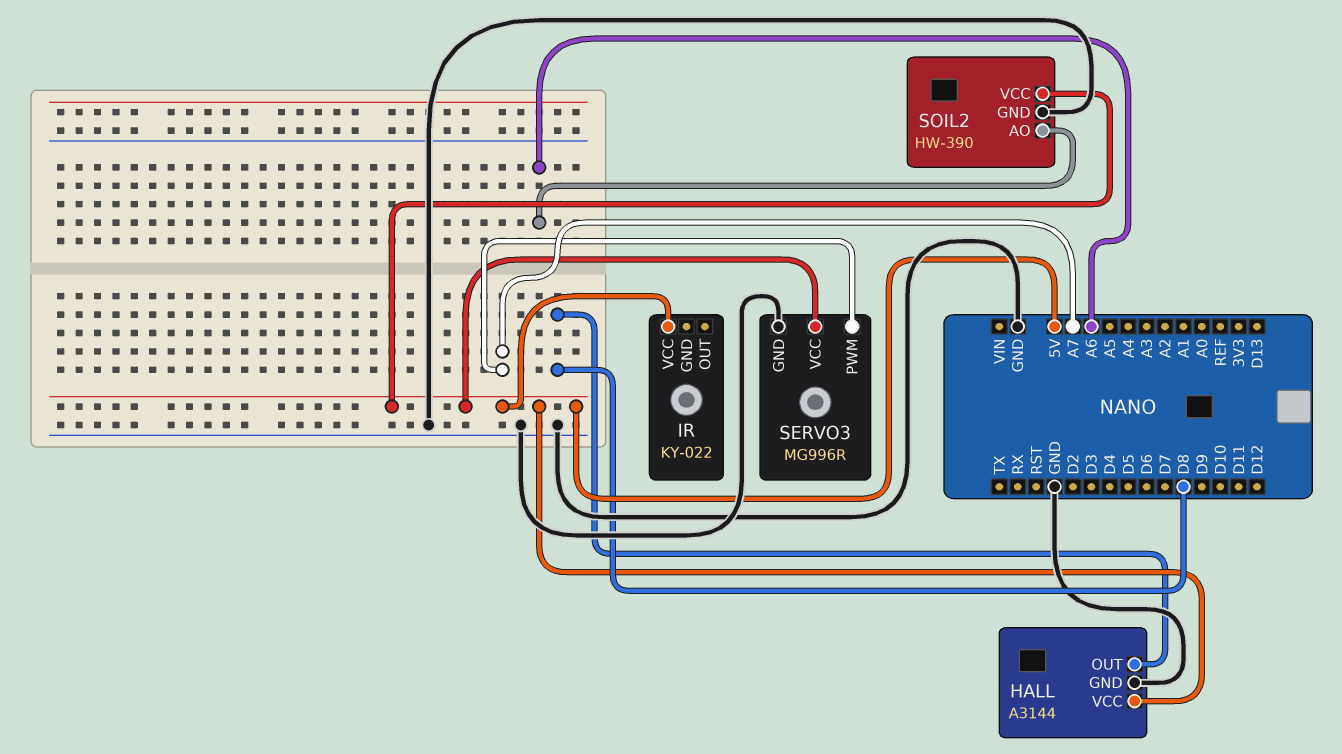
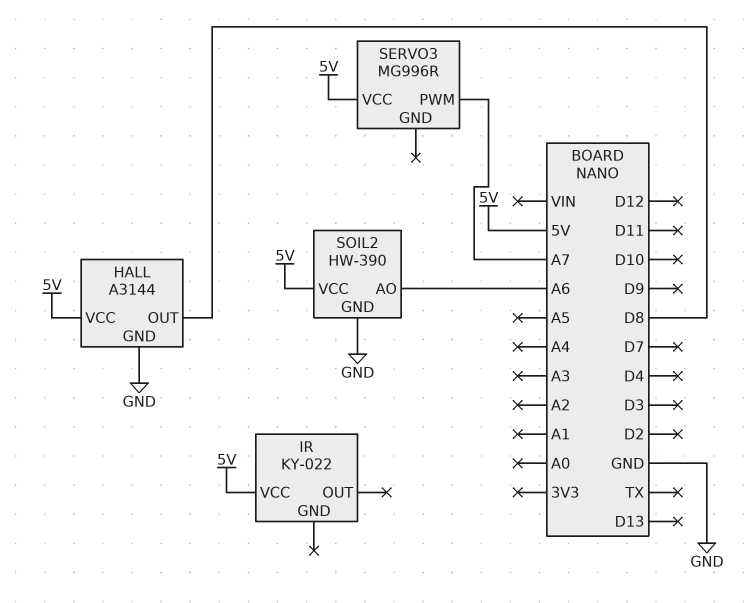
SERVO3 pin GND: GND -> none

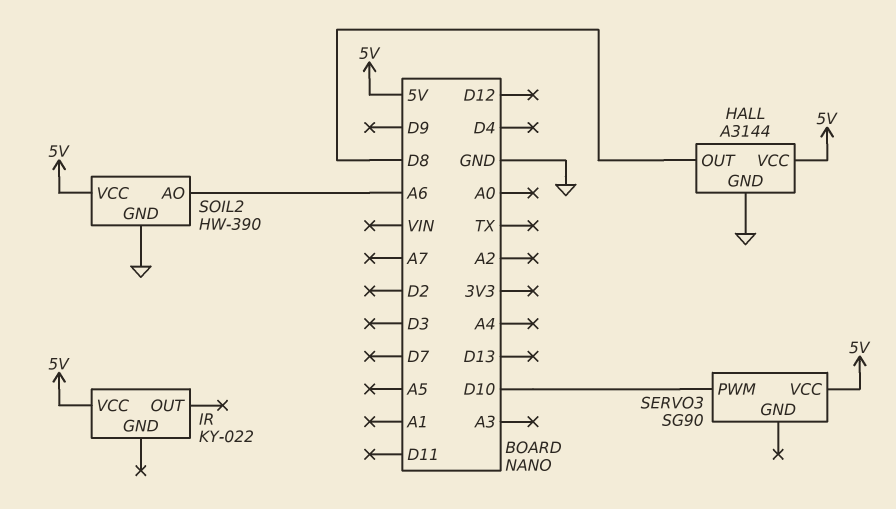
SERVO3: MG996R -> SG90
SERVO3 pin PWM: A7 -> D10

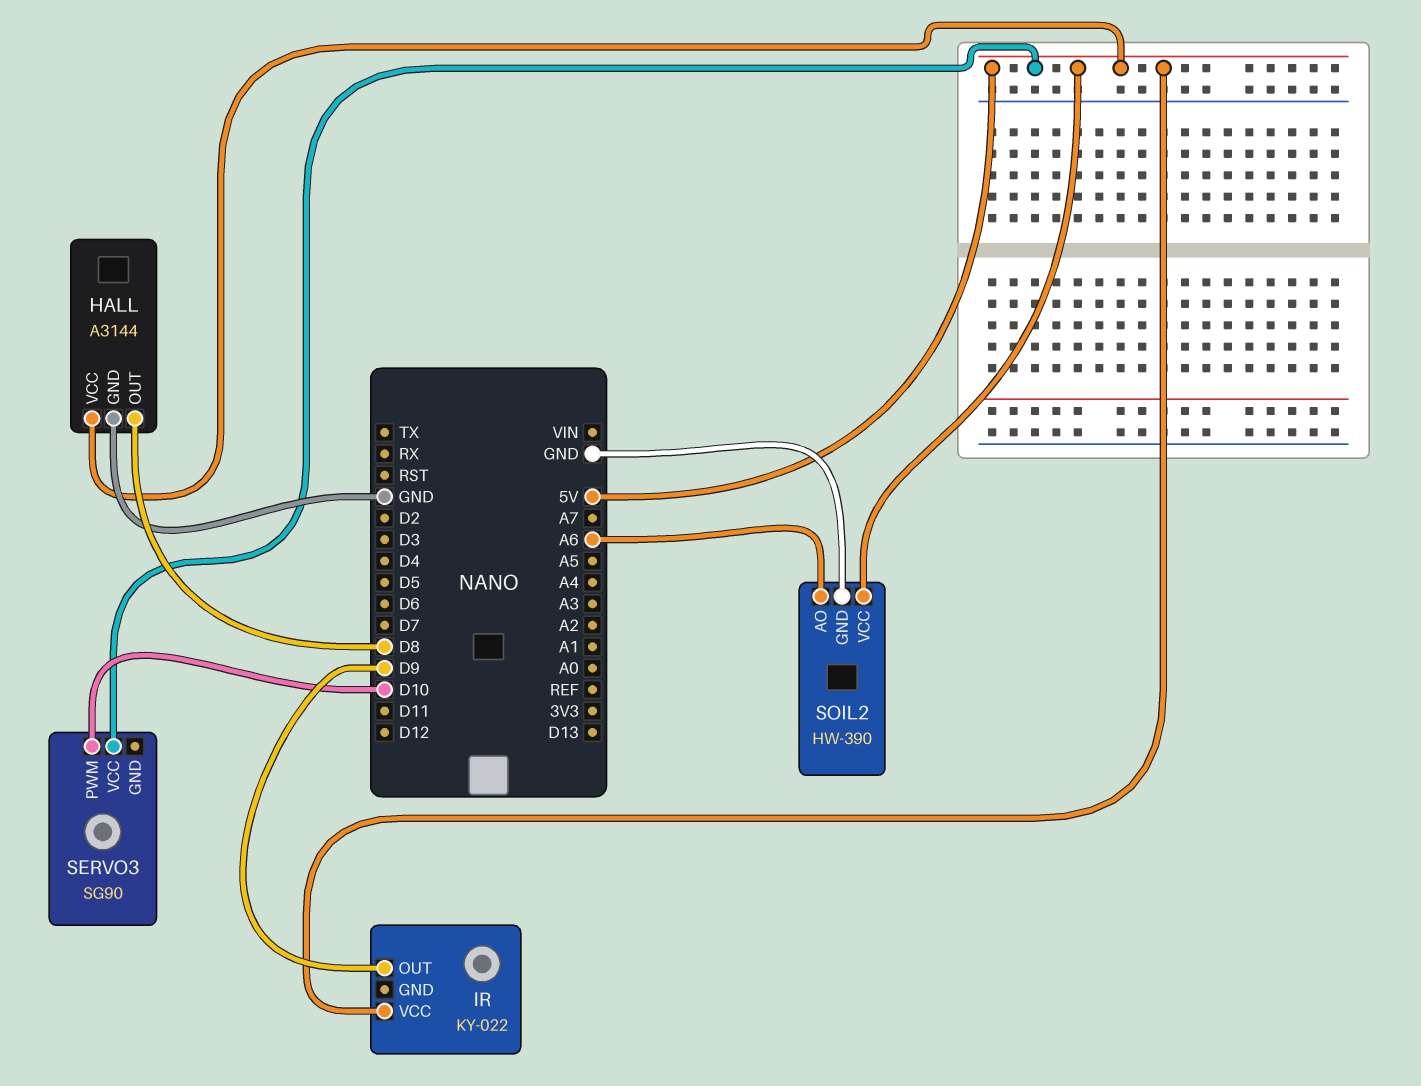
IR pin OUT: none -> D9

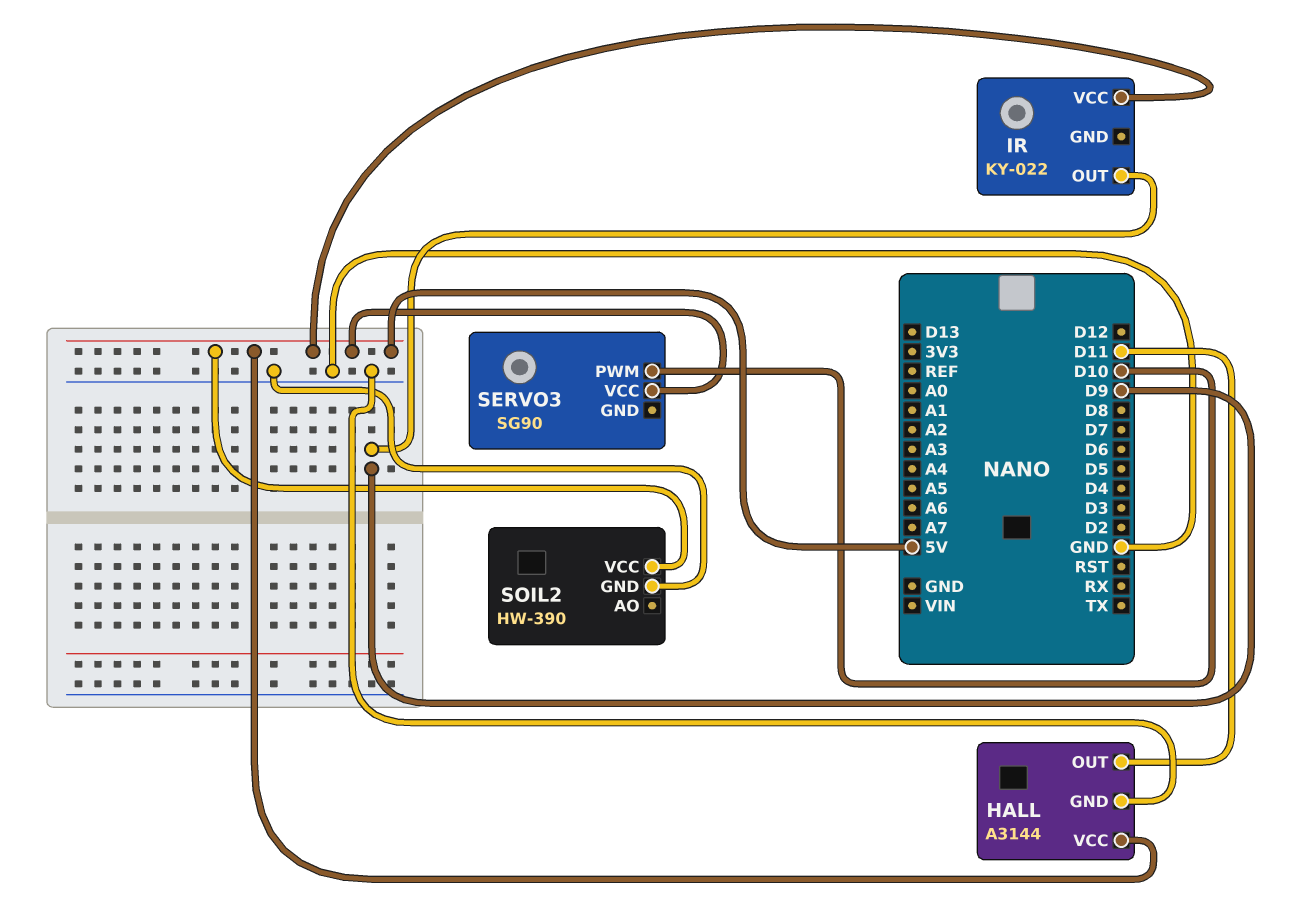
HALL pin OUT: D8 -> D11
SOIL2 pin AO: A6 -> none

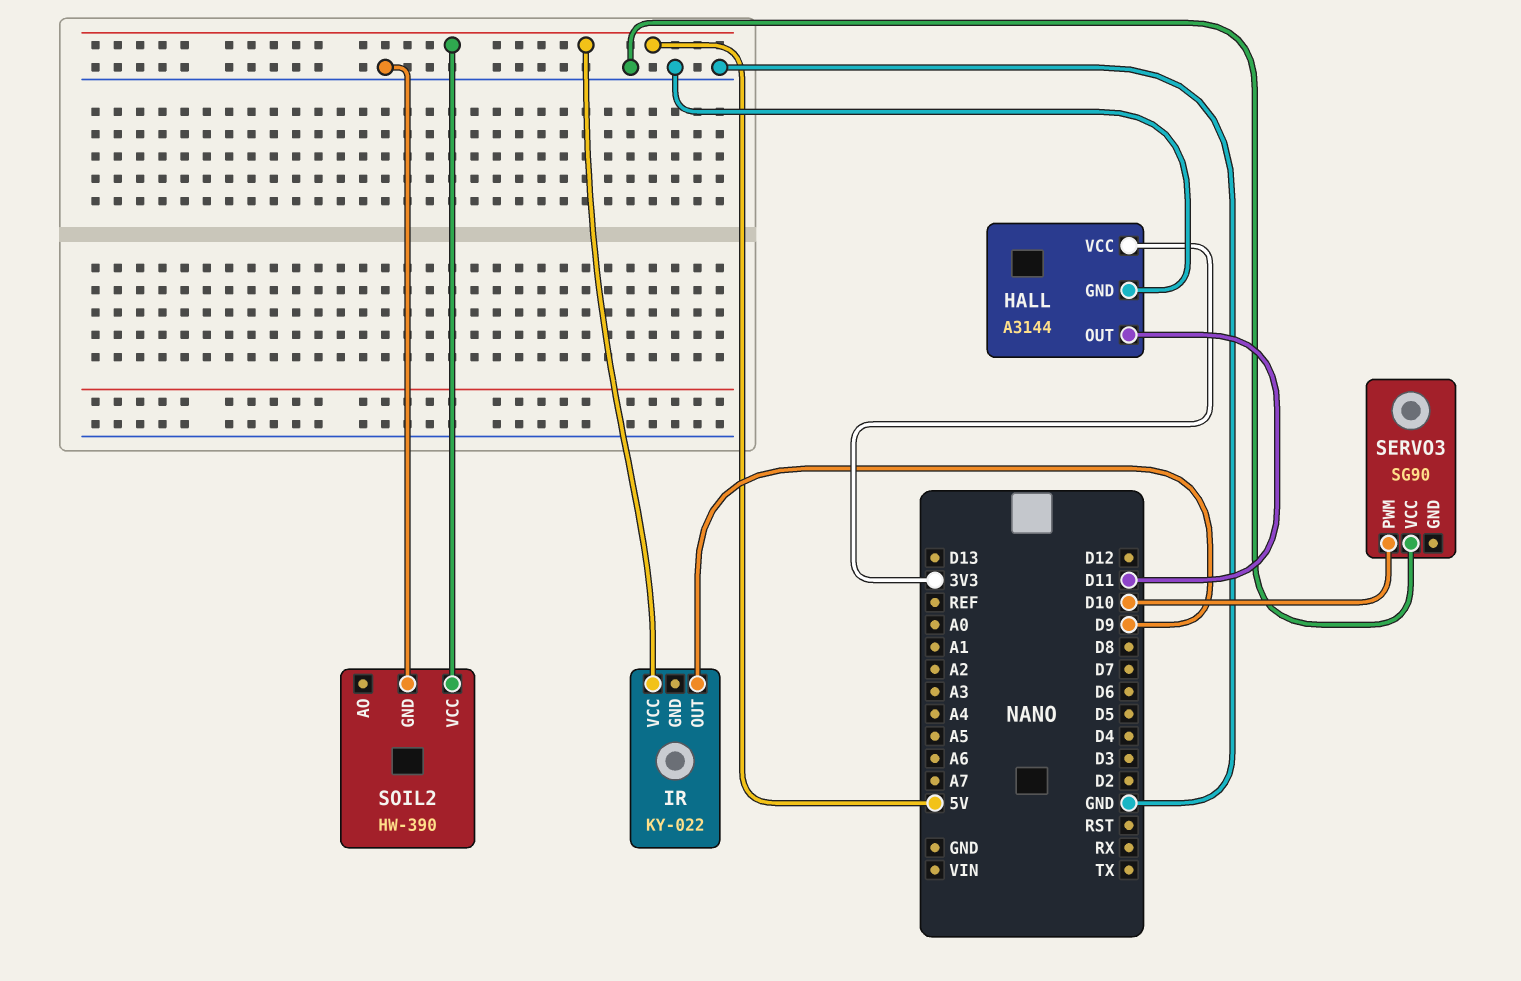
HALL pin VCC: 5V -> 3V3
SERVO3 pin VCC: 5V -> GND

